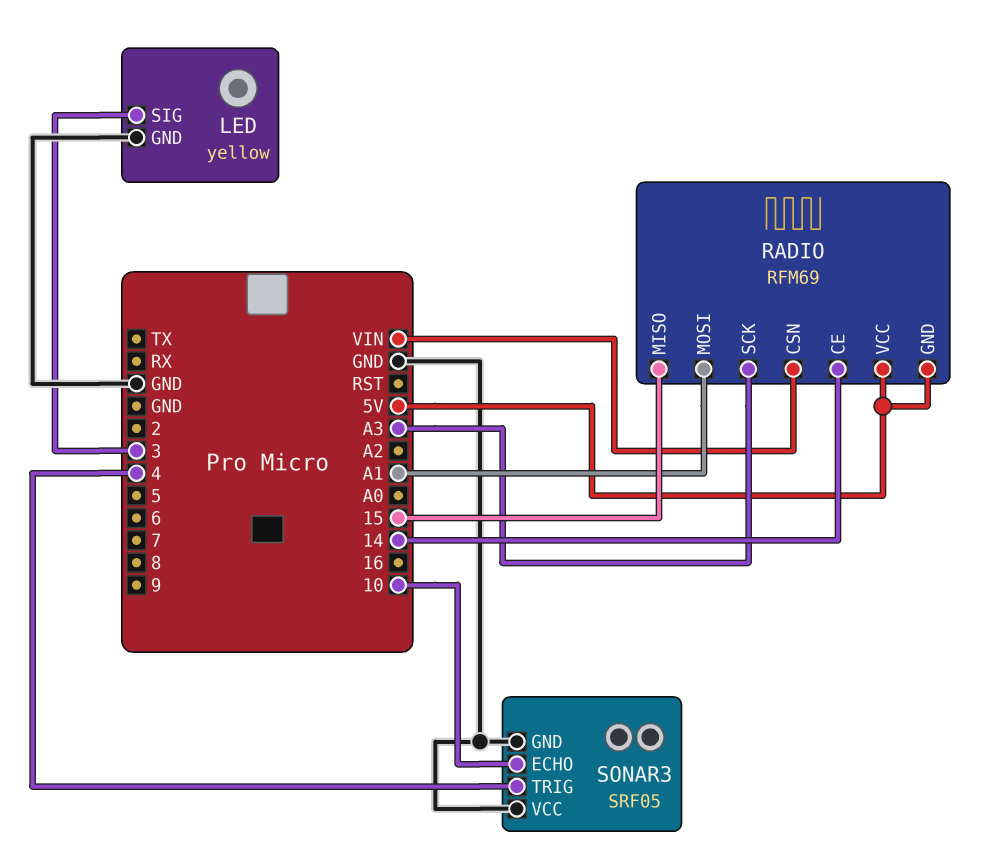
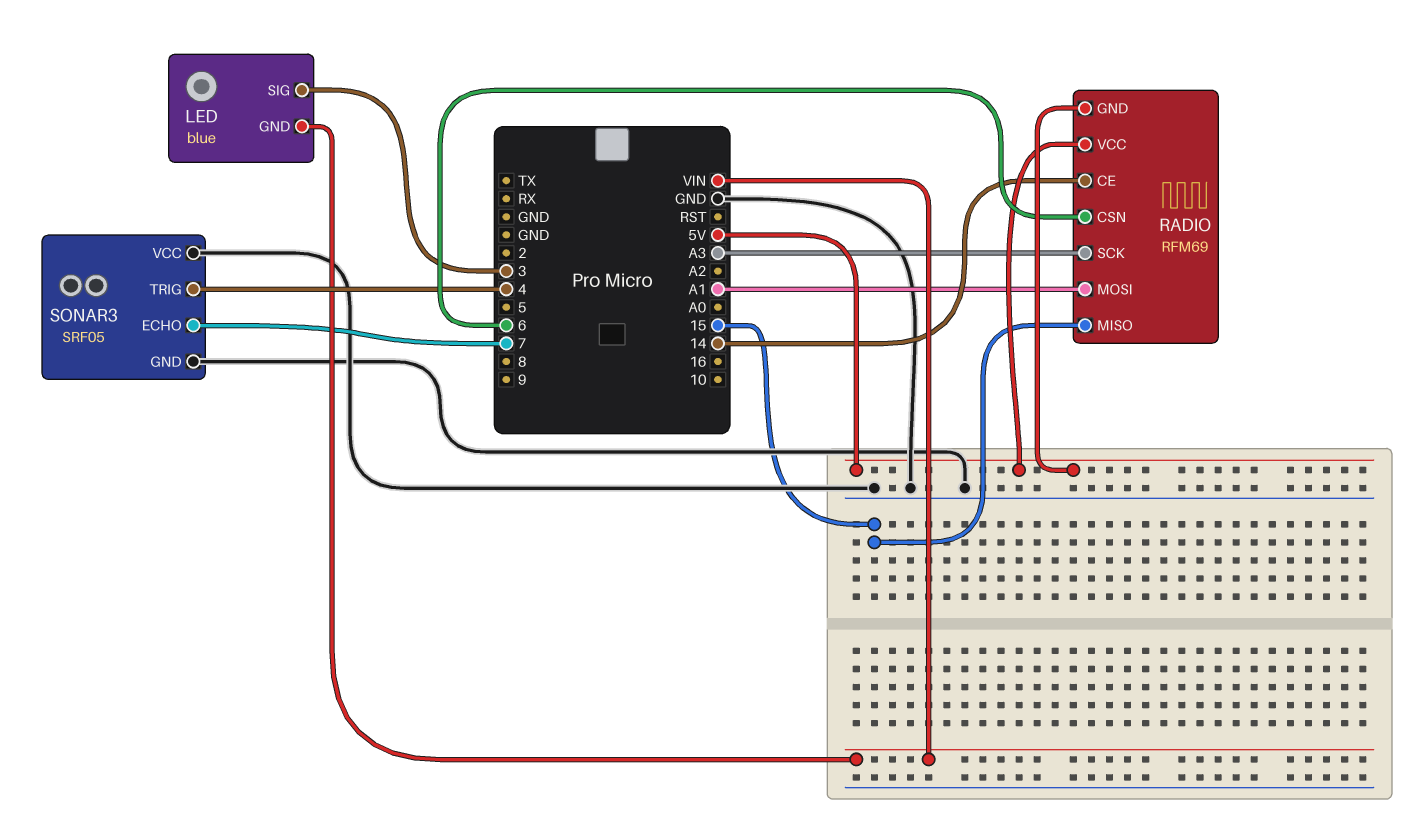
LED: yellow -> blue
LED pin GND: GND -> VIN
RADIO pin CSN: VIN -> 6
SONAR3 pin ECHO: 10 -> 7

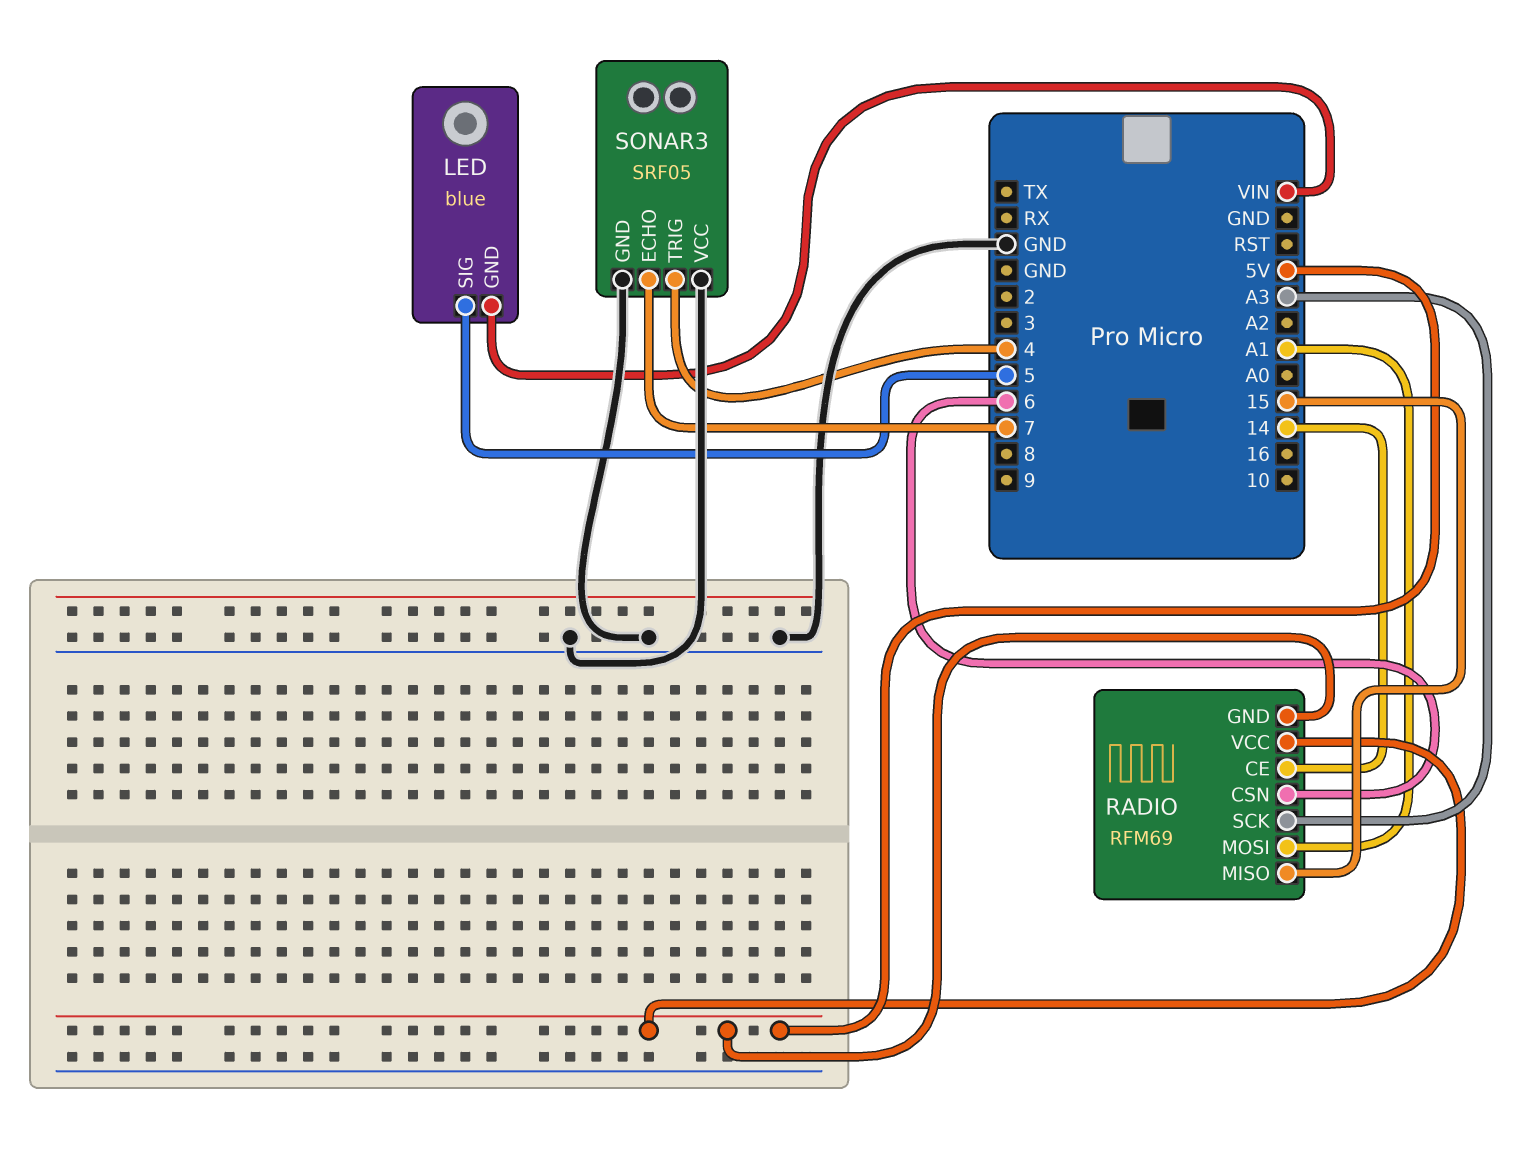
LED pin SIG: 3 -> 5

